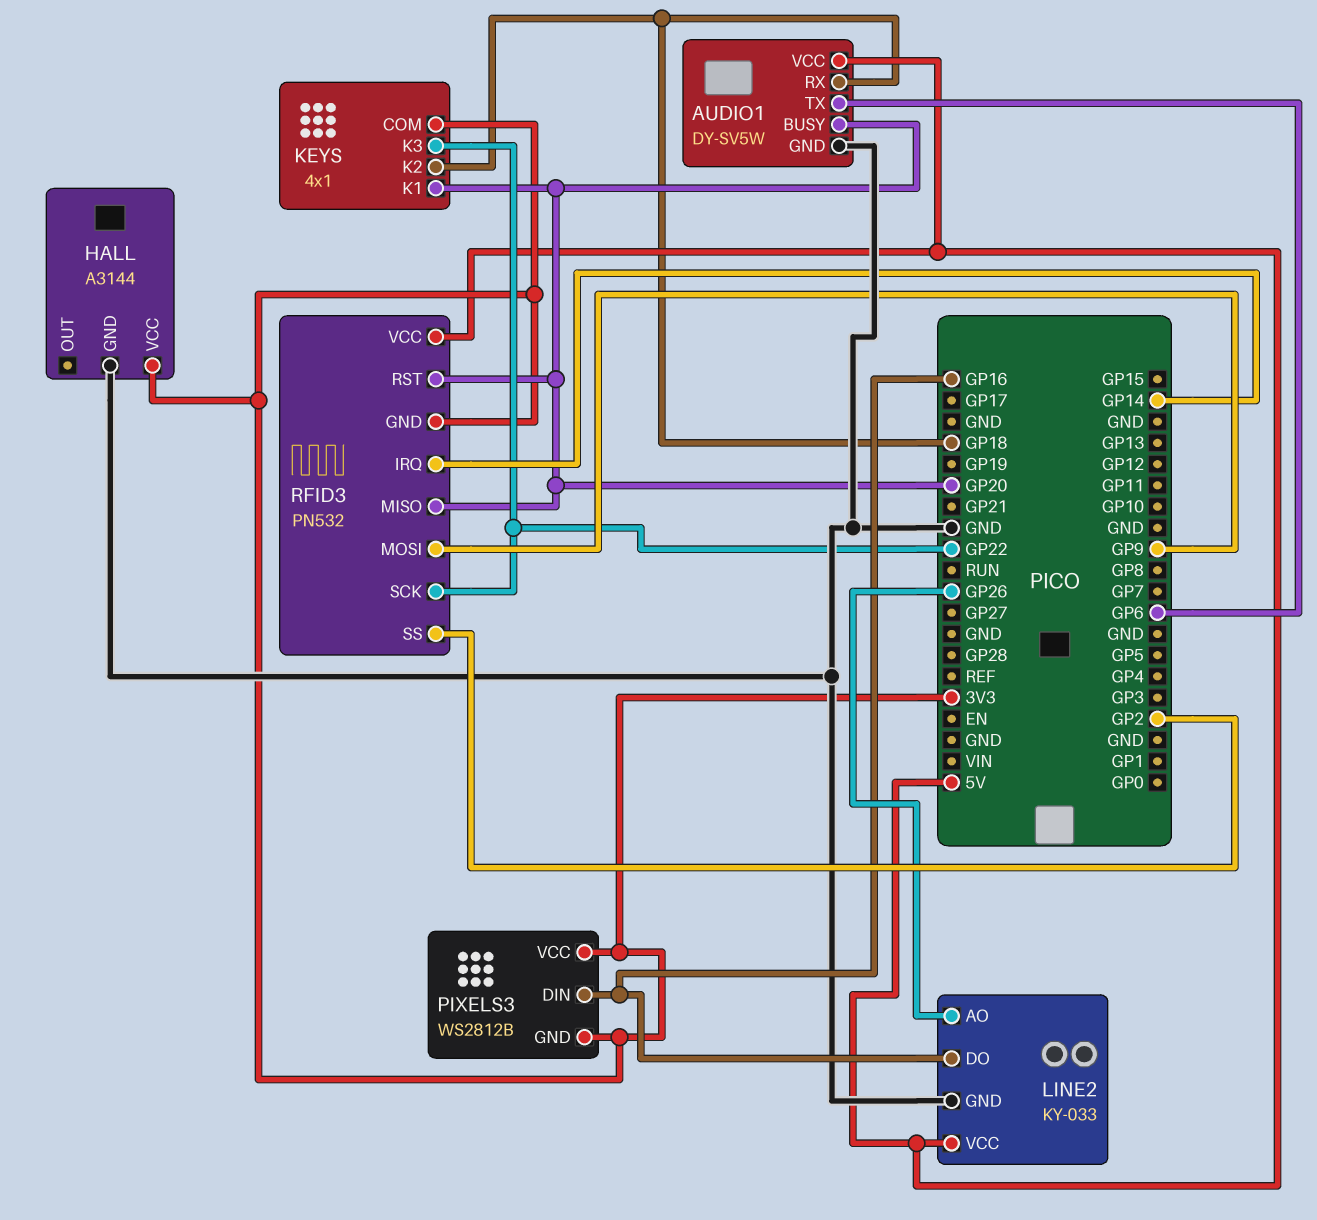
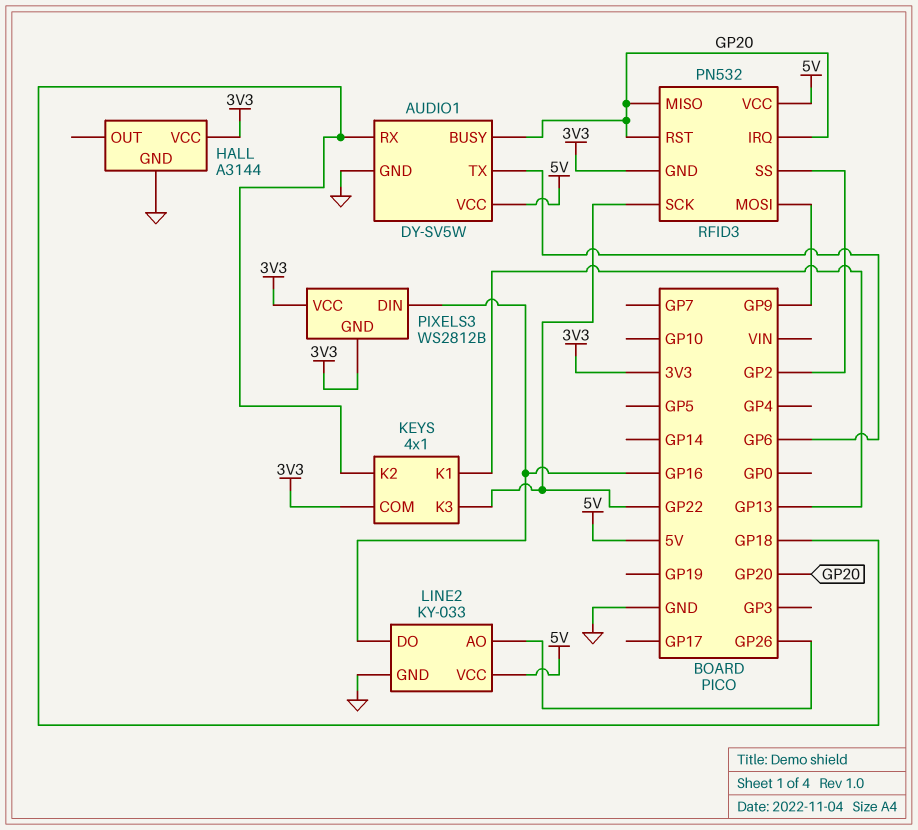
KEYS pin K1: GP20 -> GP13
RFID3 pin IRQ: GP14 -> GP20

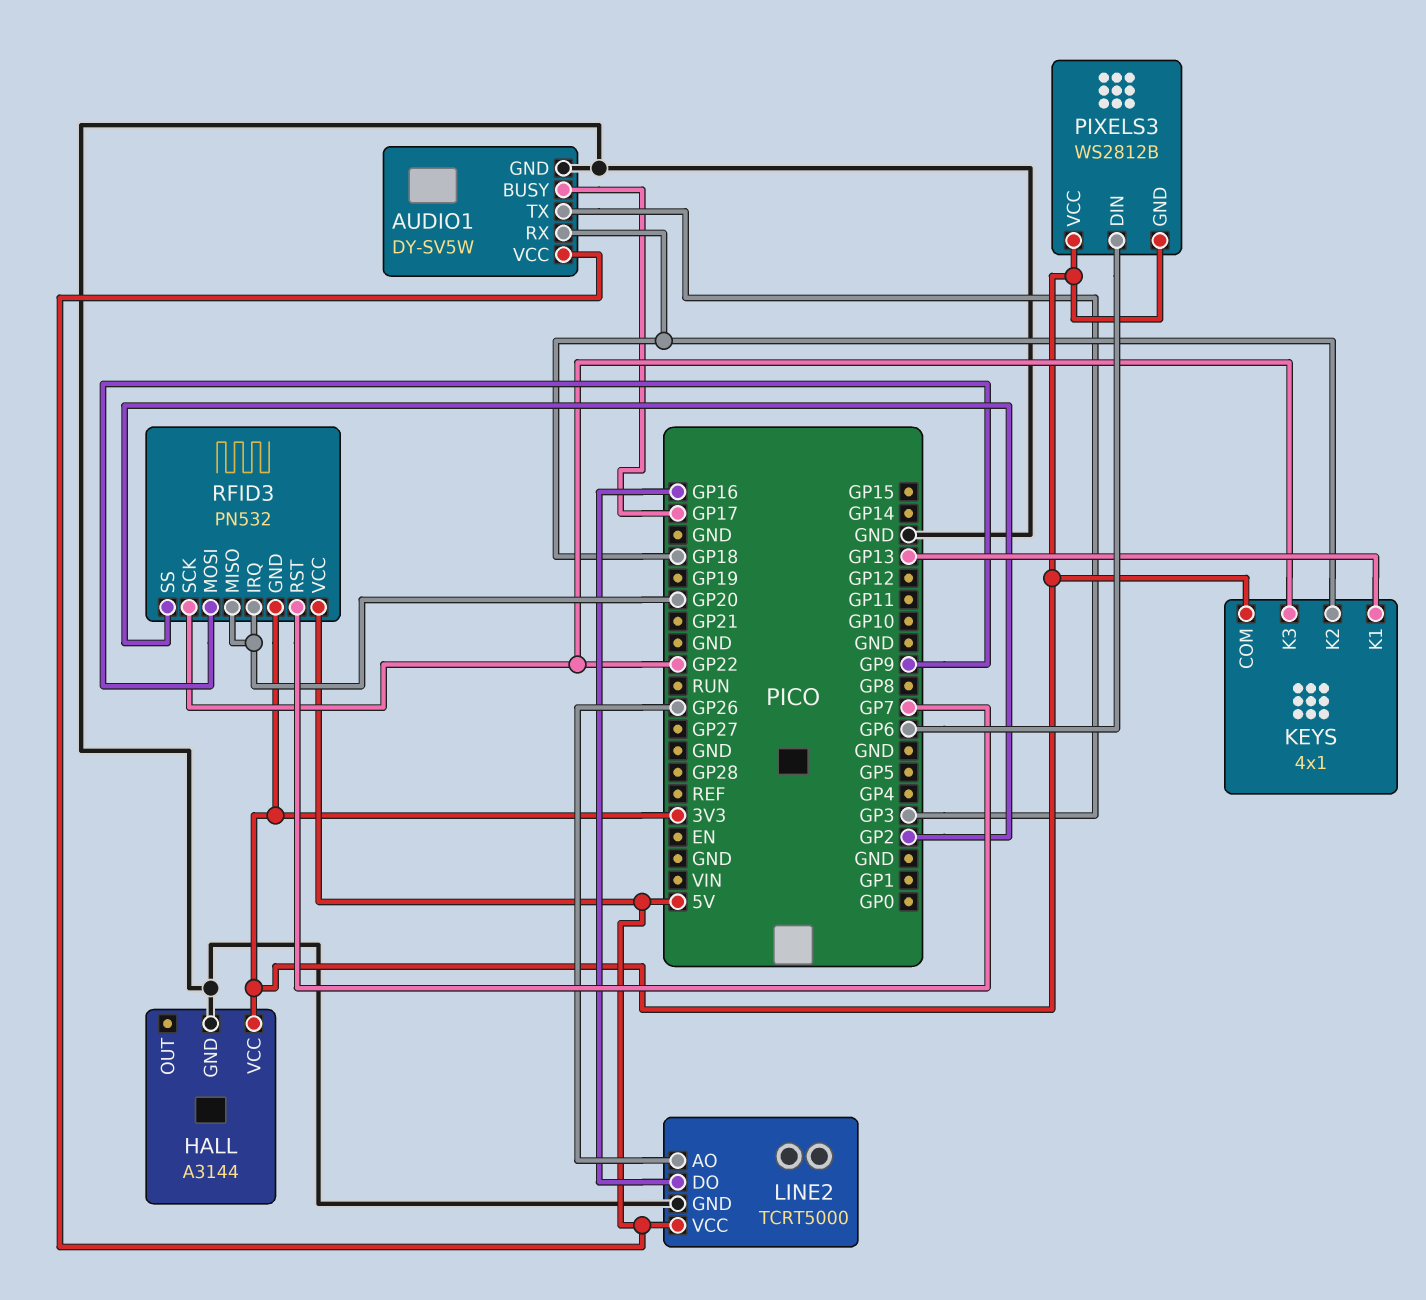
AUDIO1 pin BUSY: GP20 -> GP17
AUDIO1 pin TX: GP6 -> GP3
LINE2: KY-033 -> TCRT5000
PIXELS3 pin DIN: GP16 -> GP6
RFID3 pin RST: GP20 -> GP7

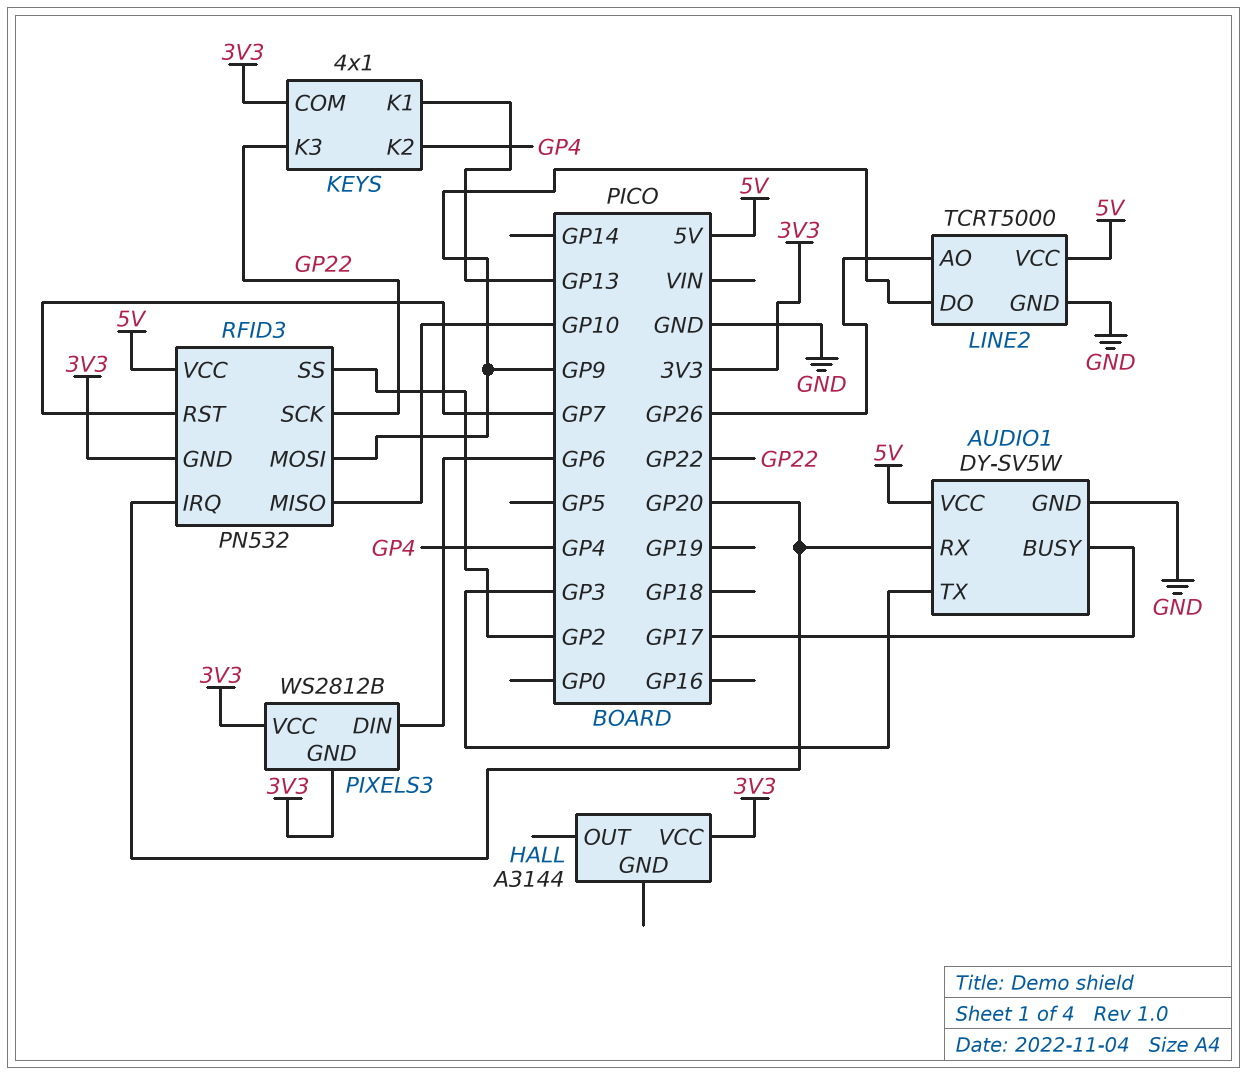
AUDIO1 pin RX: GP18 -> GP20
HALL pin GND: GND -> none
KEYS pin K2: GP18 -> GP4
LINE2 pin DO: GP16 -> GP9
RFID3 pin MISO: GP20 -> GP10

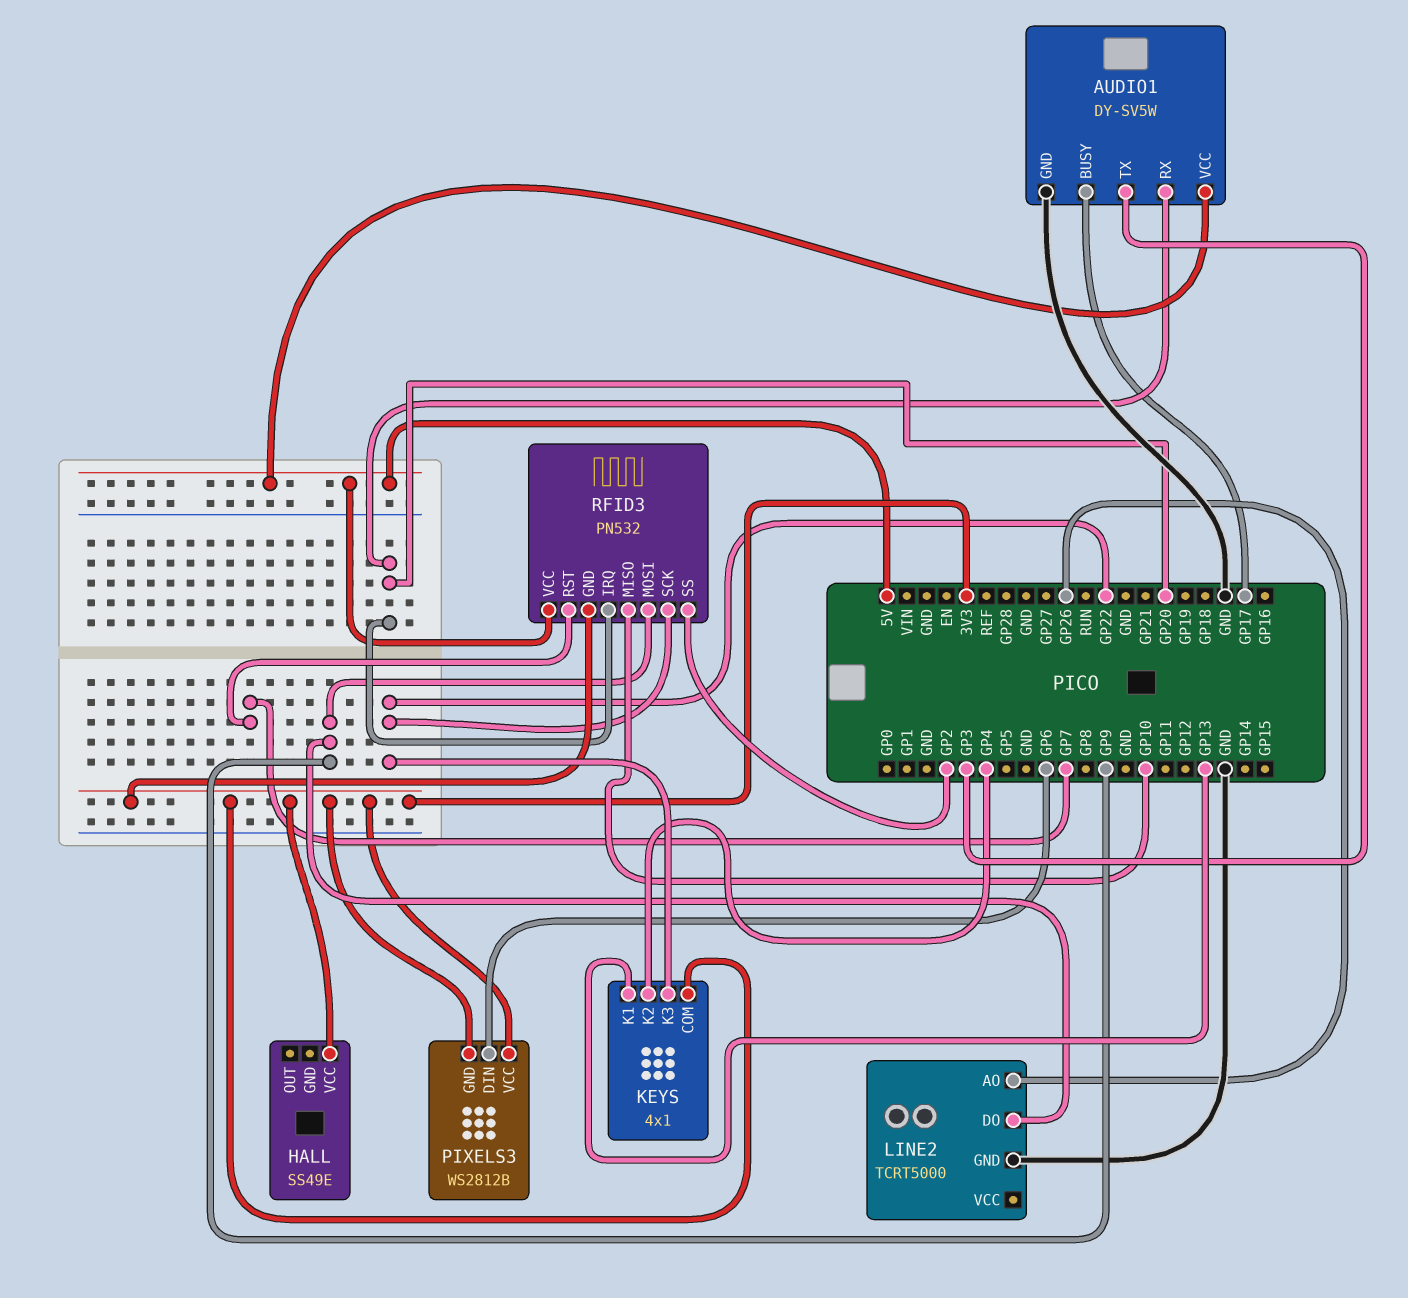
HALL: A3144 -> SS49E
LINE2 pin VCC: 5V -> none

